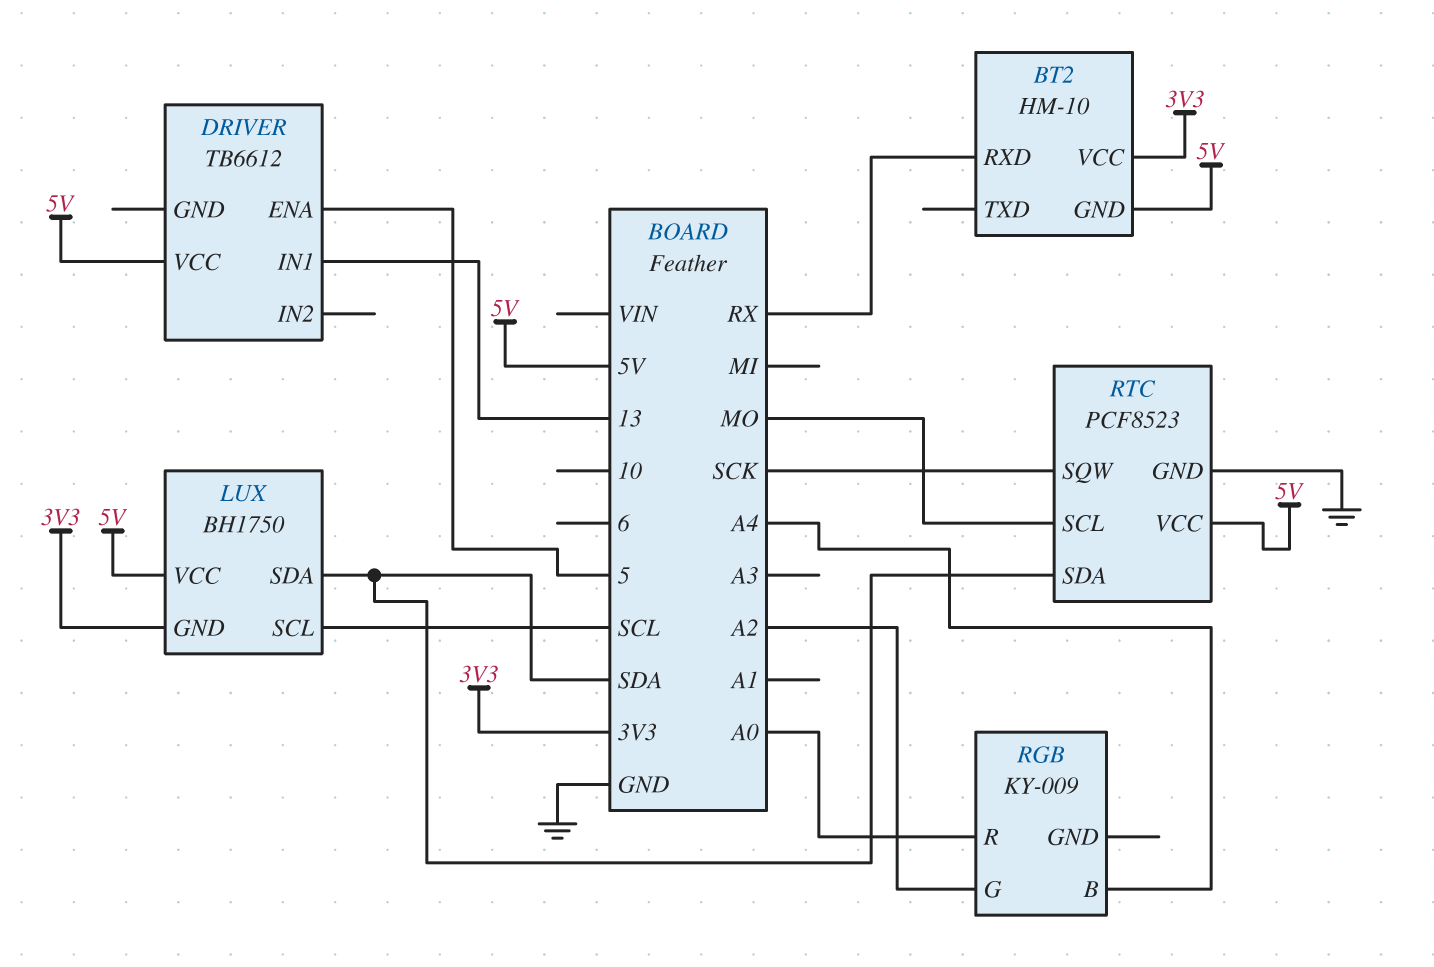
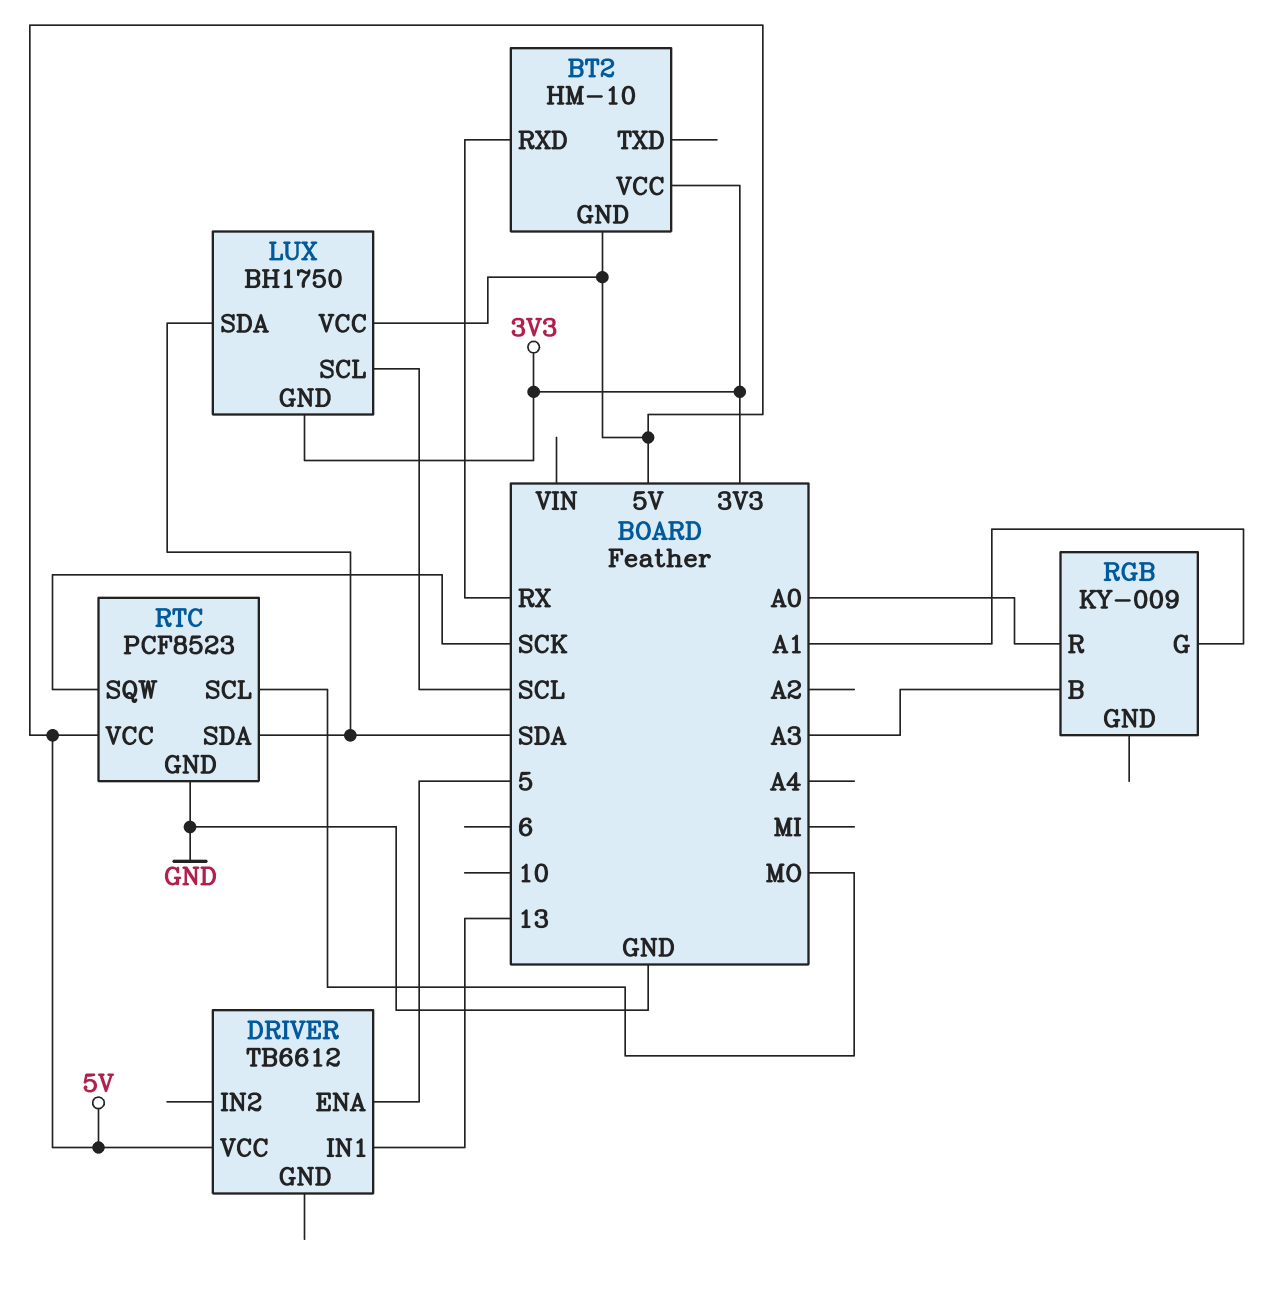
RGB pin B: A4 -> A3
RGB pin G: A2 -> A1

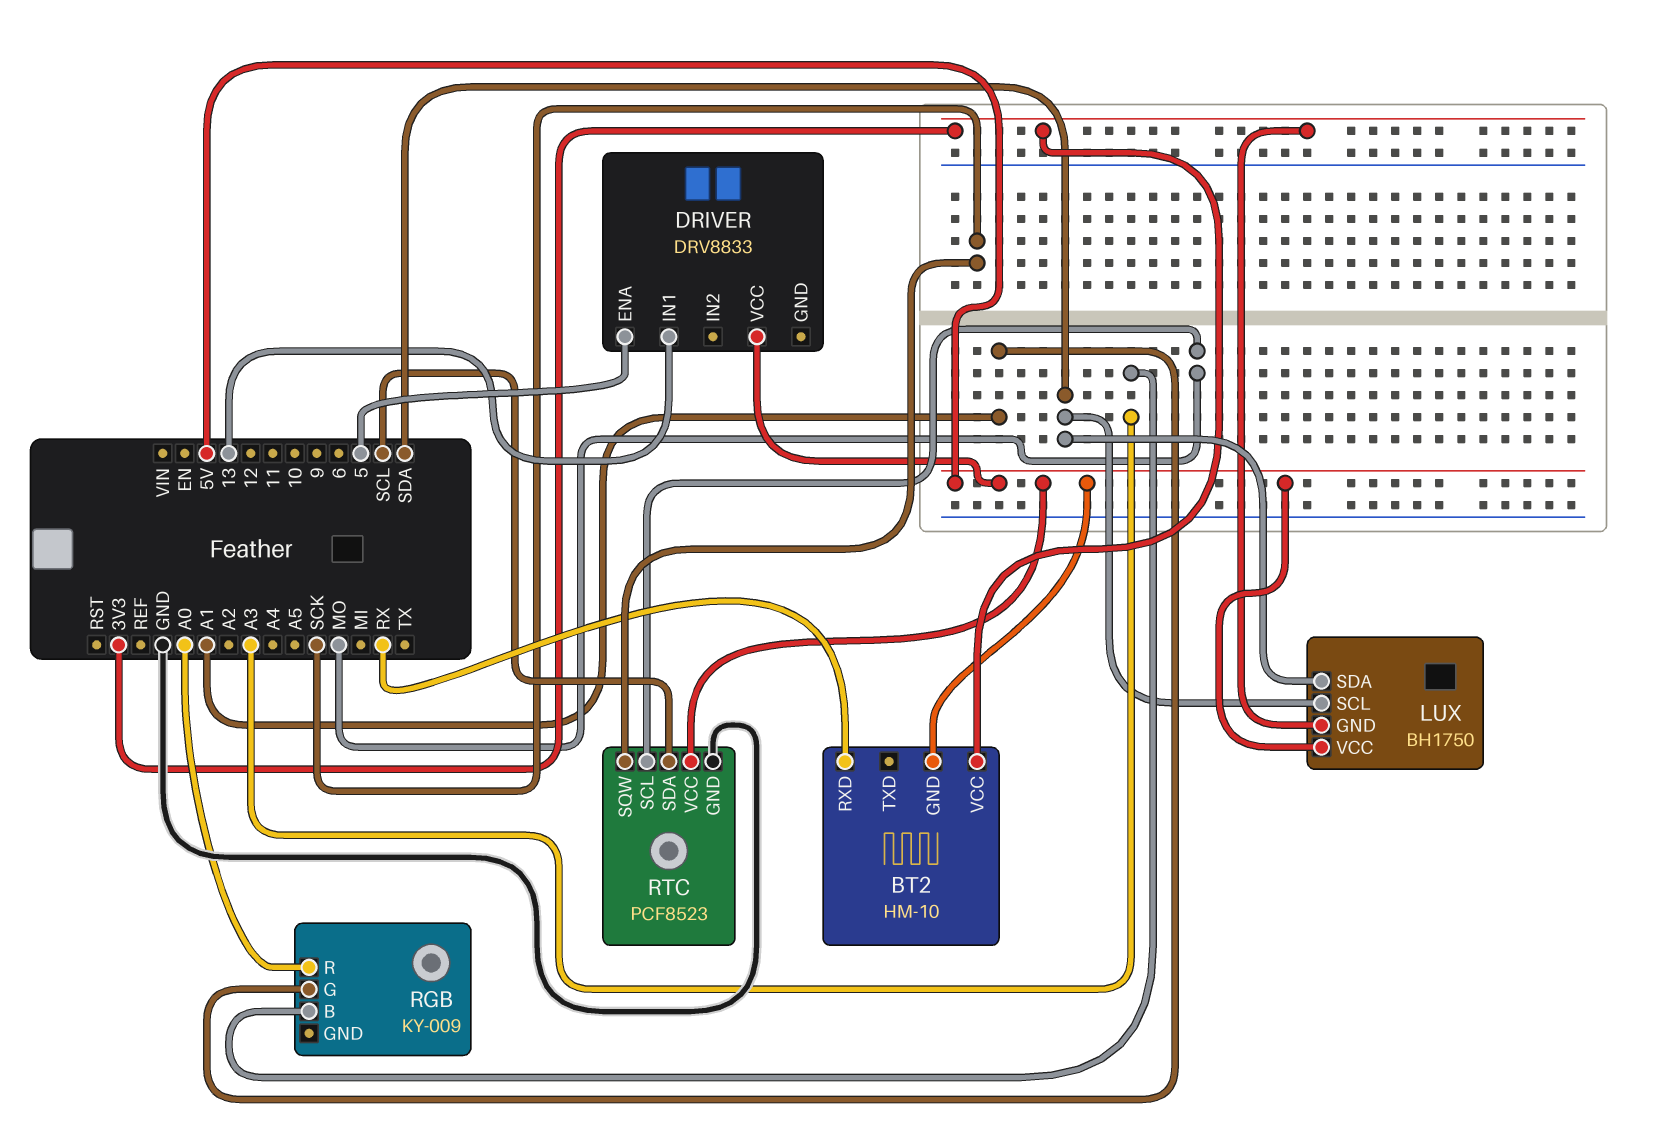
DRIVER: TB6612 -> DRV8833
LUX pin SCL: SCL -> SDA
RTC pin SDA: SDA -> SCL

